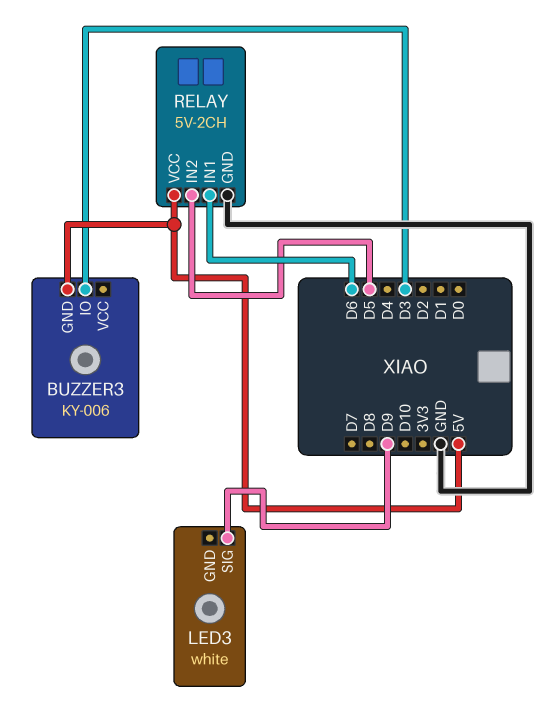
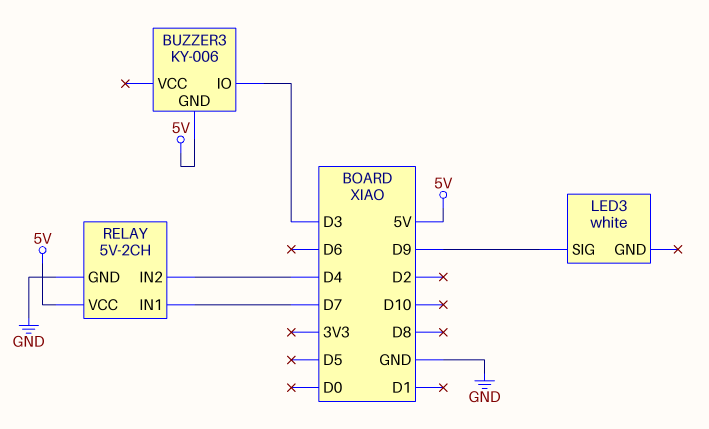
RELAY pin IN1: D6 -> D7
RELAY pin IN2: D5 -> D4

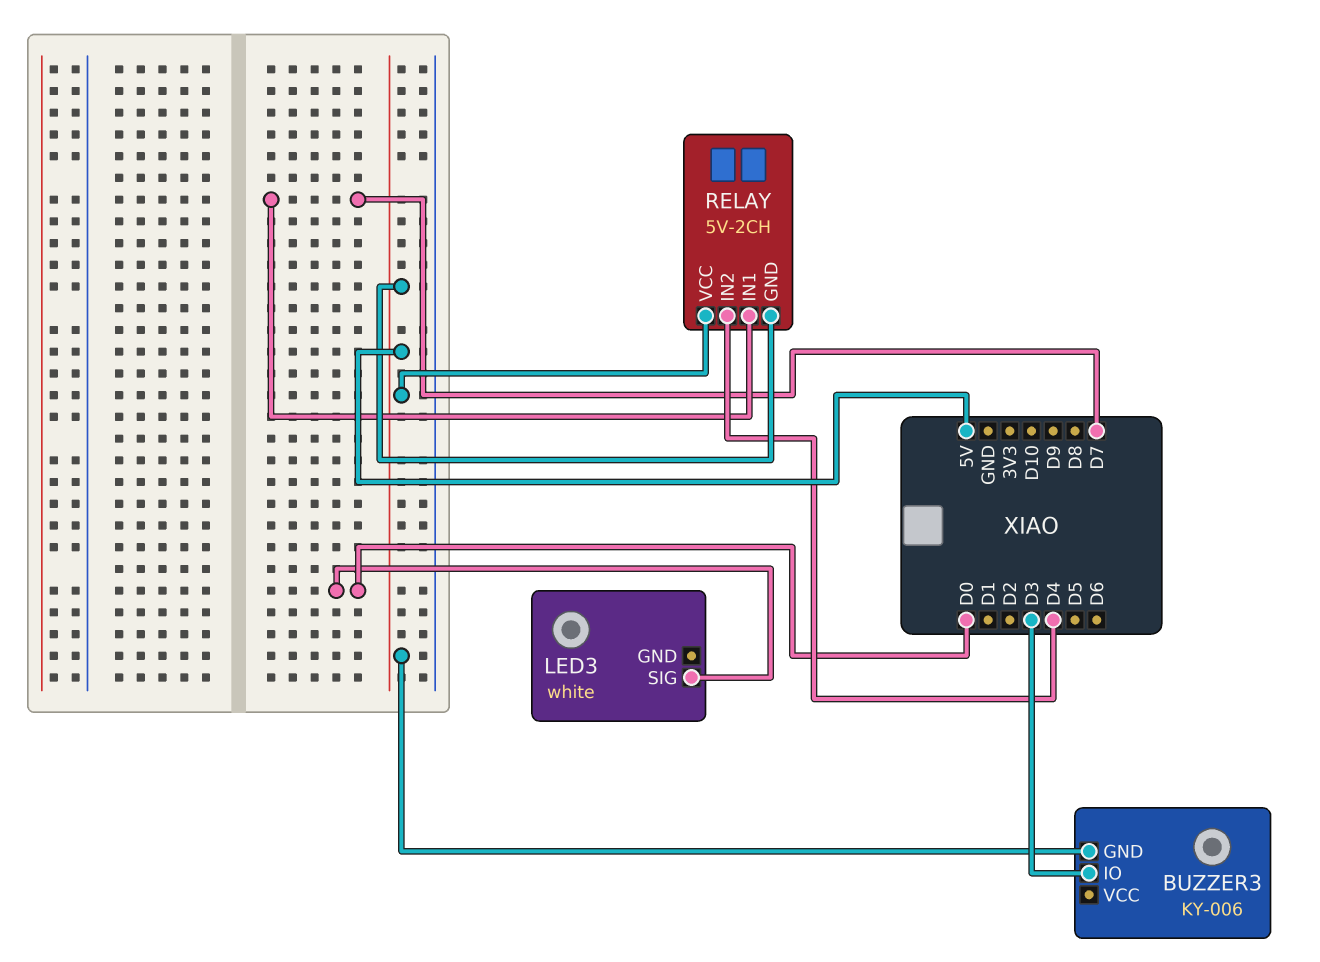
LED3 pin SIG: D9 -> D0
RELAY pin GND: GND -> 5V

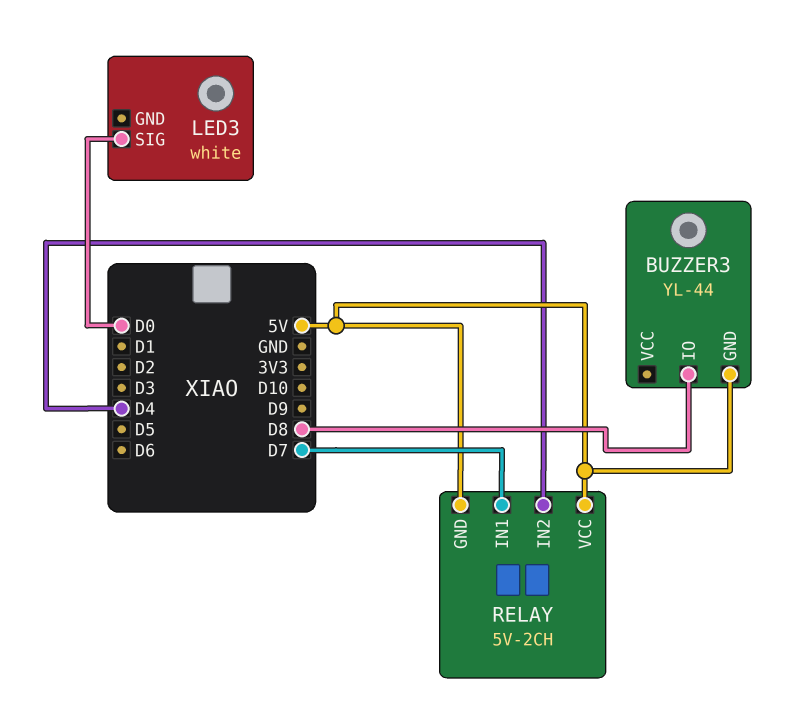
BUZZER3: KY-006 -> YL-44
BUZZER3 pin IO: D3 -> D8

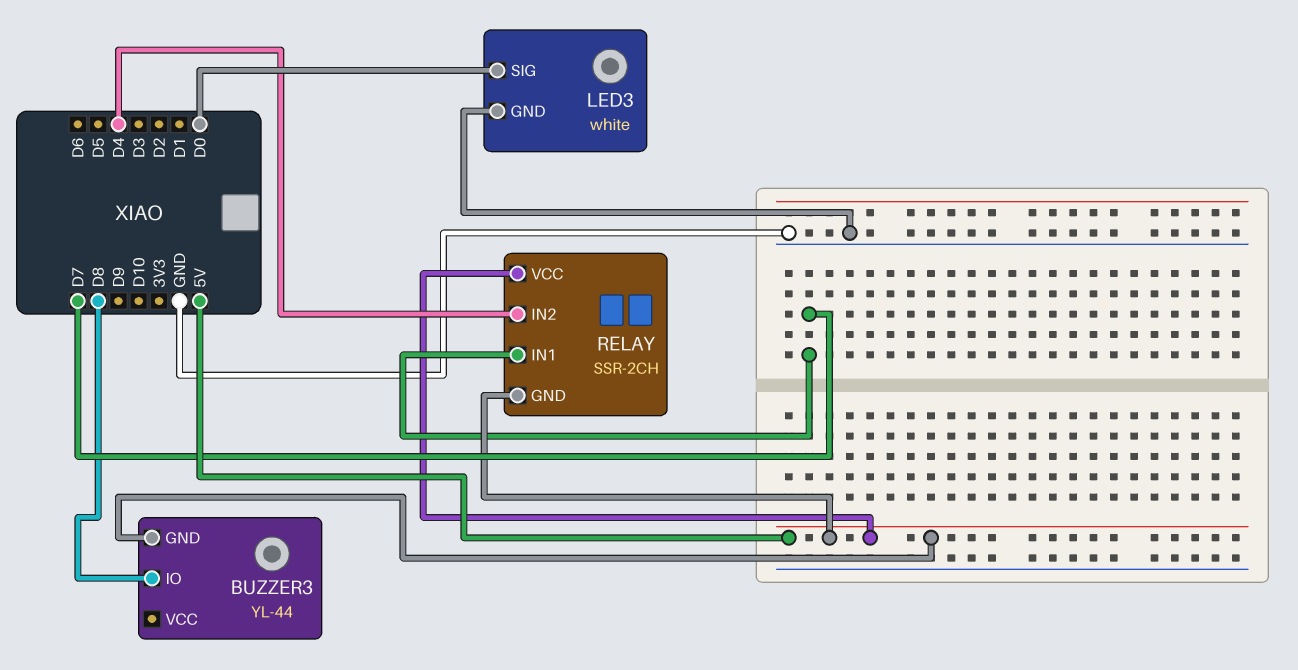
LED3 pin GND: none -> GND
RELAY: 5V-2CH -> SSR-2CH

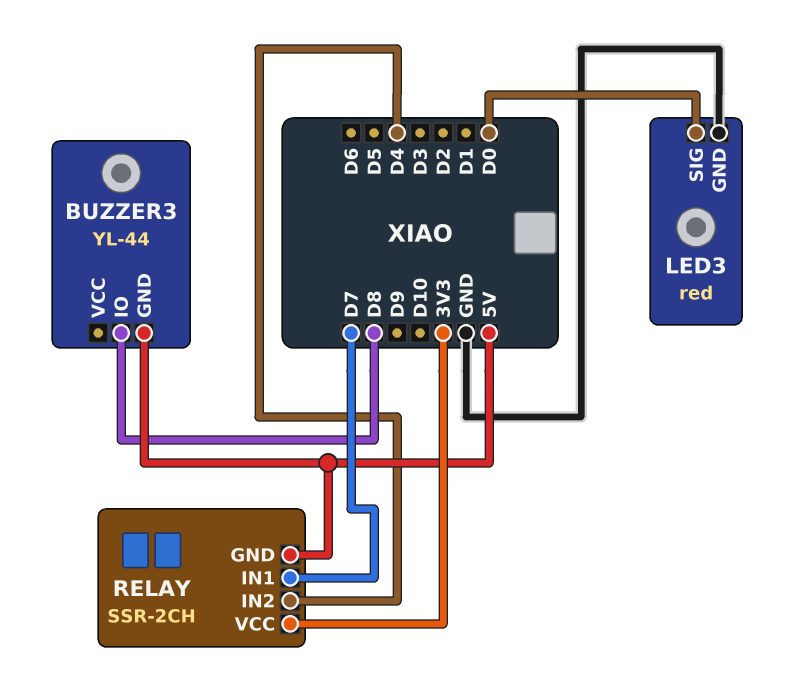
LED3: white -> red
RELAY pin VCC: 5V -> 3V3

